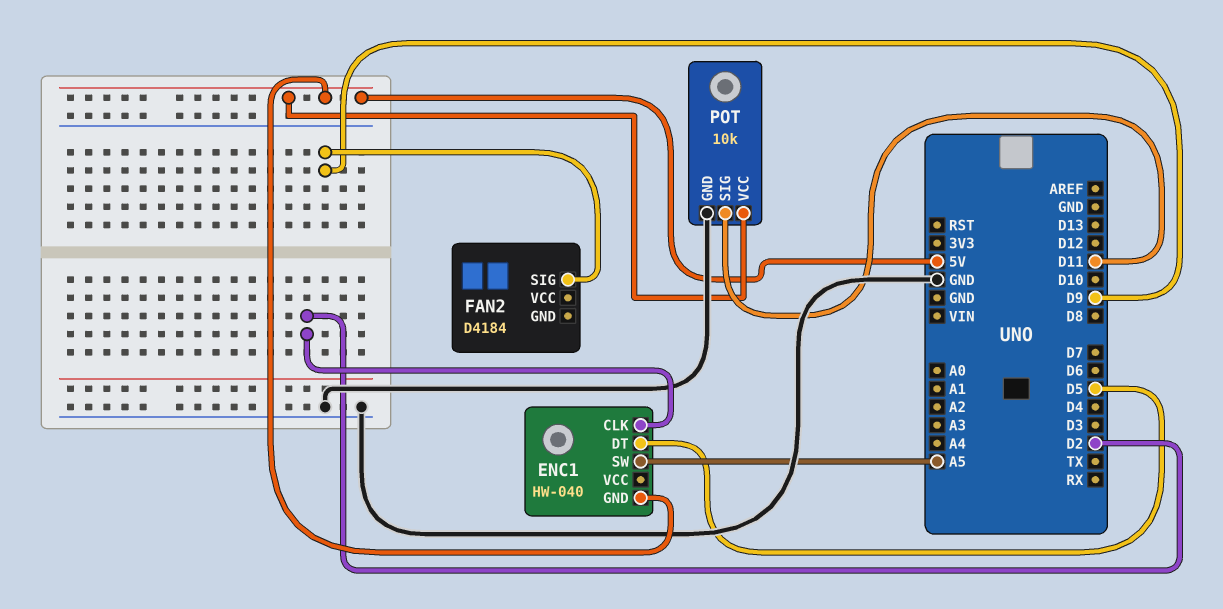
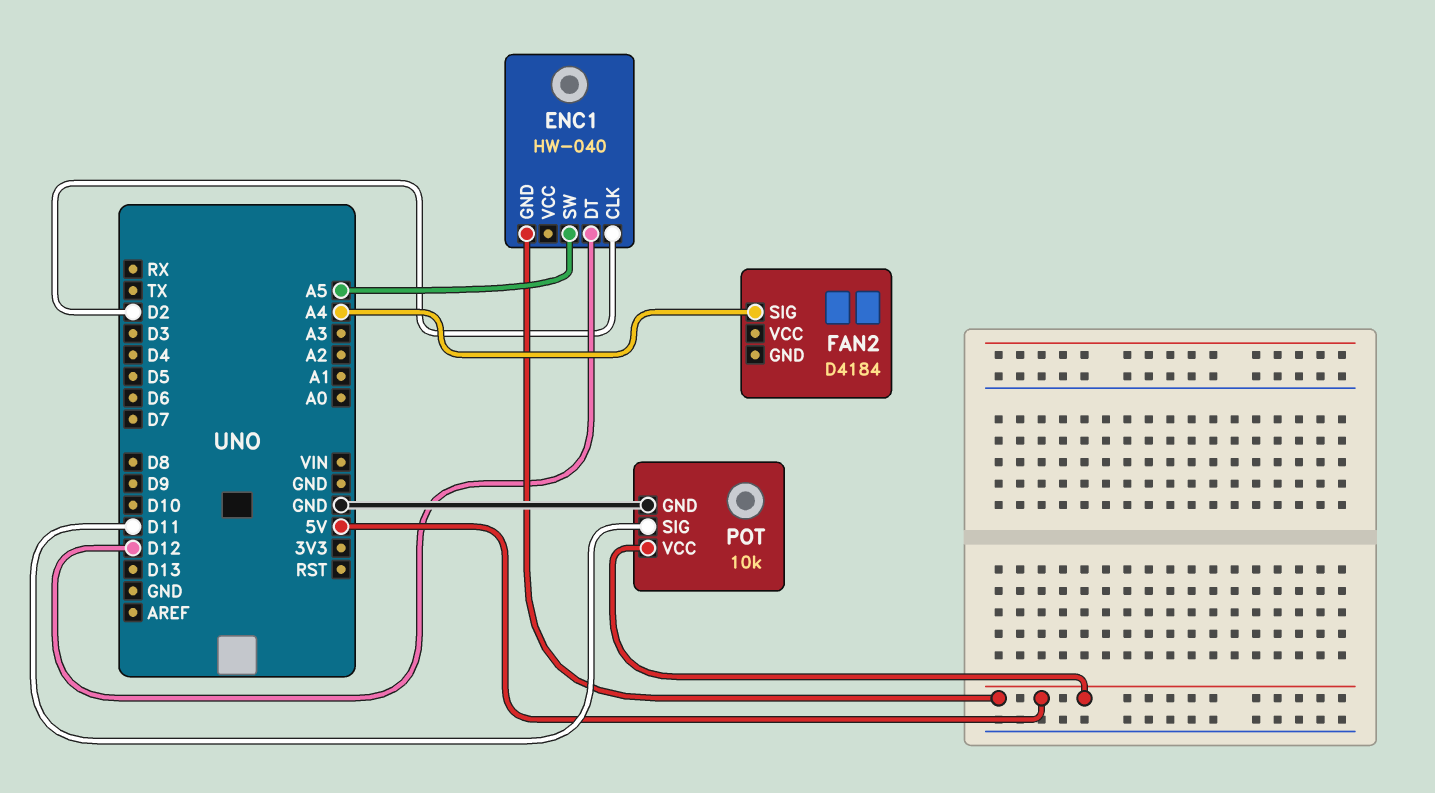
ENC1 pin DT: D5 -> D12
FAN2 pin SIG: D9 -> A4

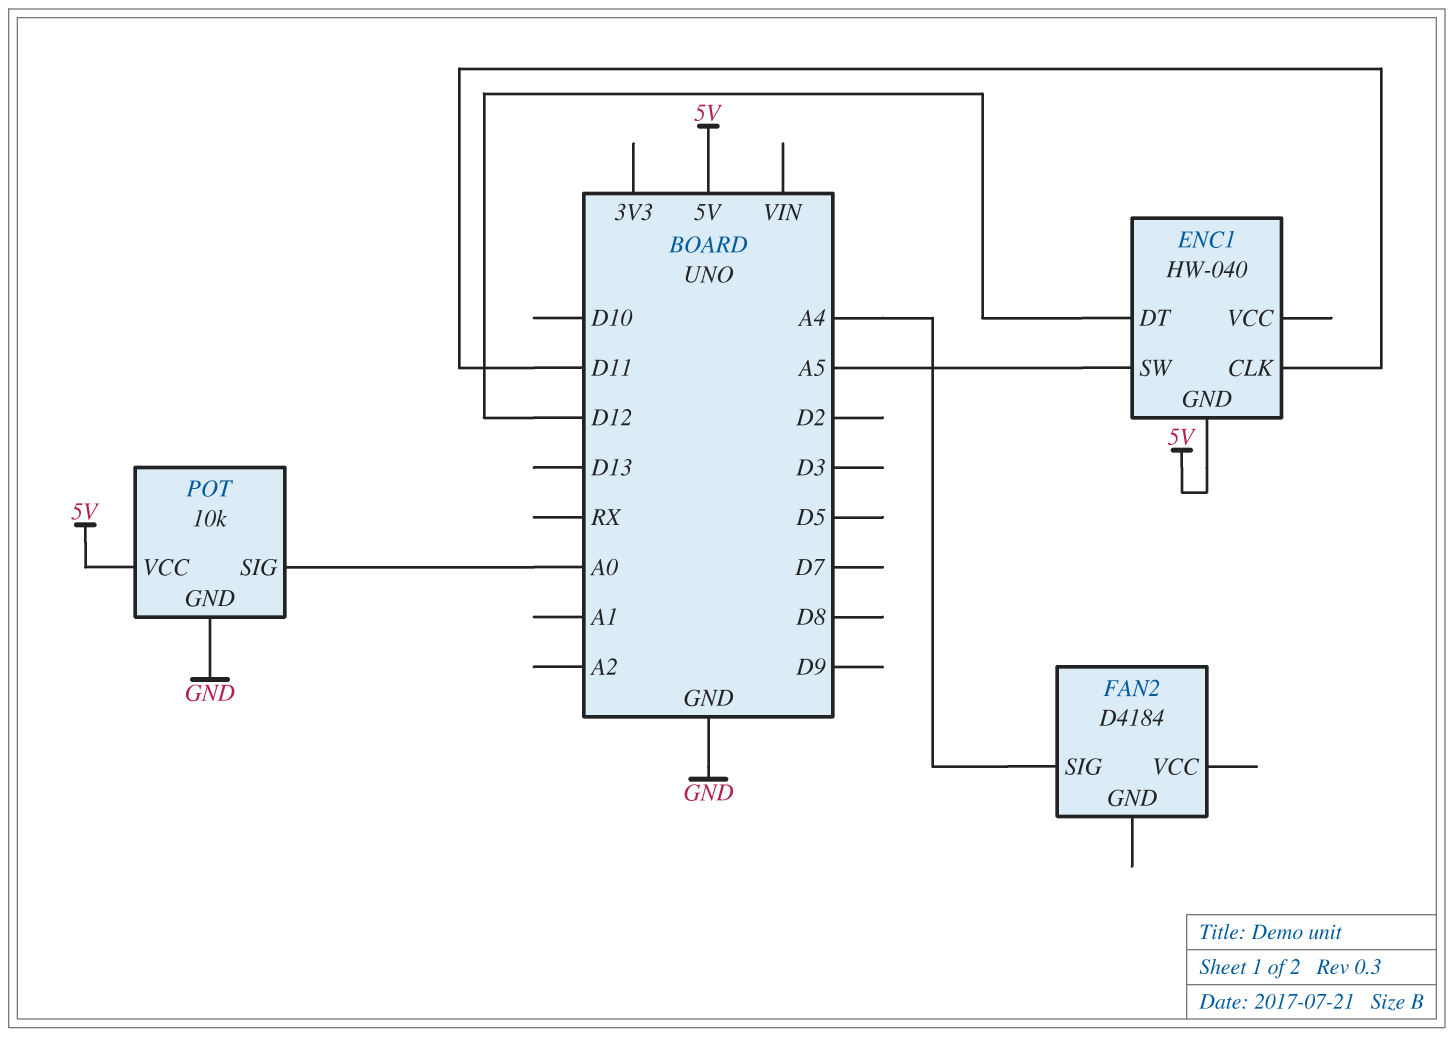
ENC1 pin CLK: D2 -> D11
POT pin SIG: D11 -> A0

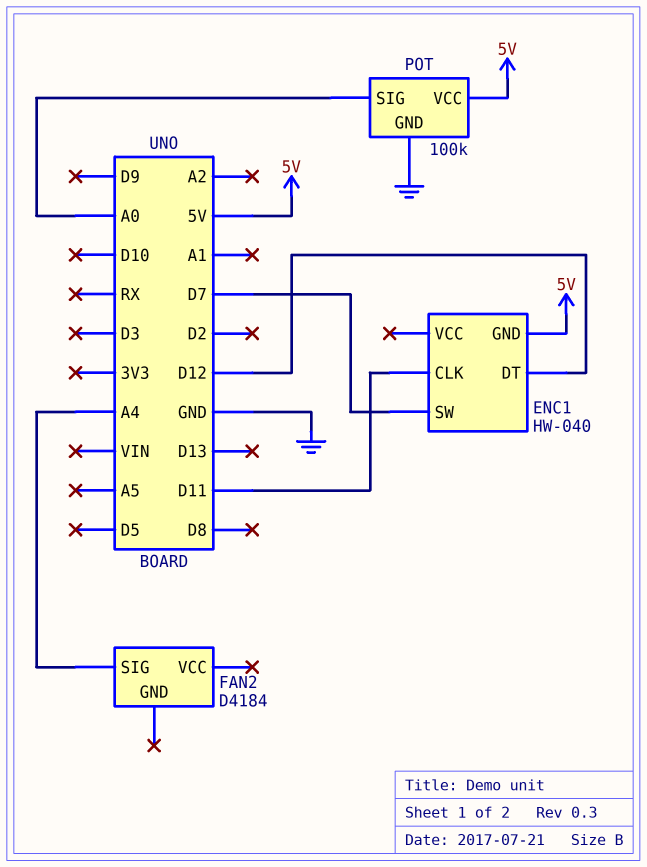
ENC1 pin SW: A5 -> D7
POT: 10k -> 100k

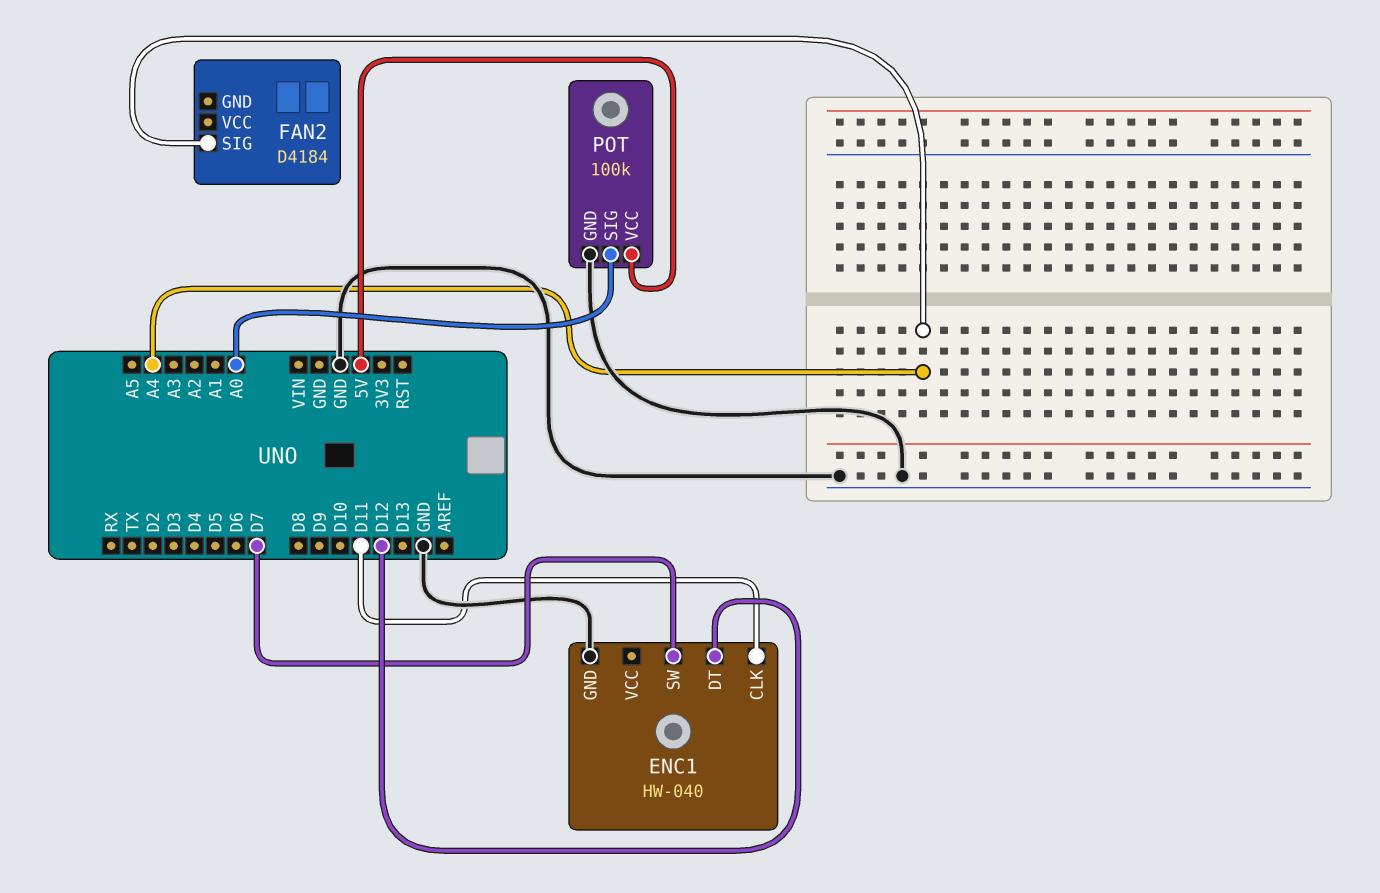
ENC1 pin GND: 5V -> GND

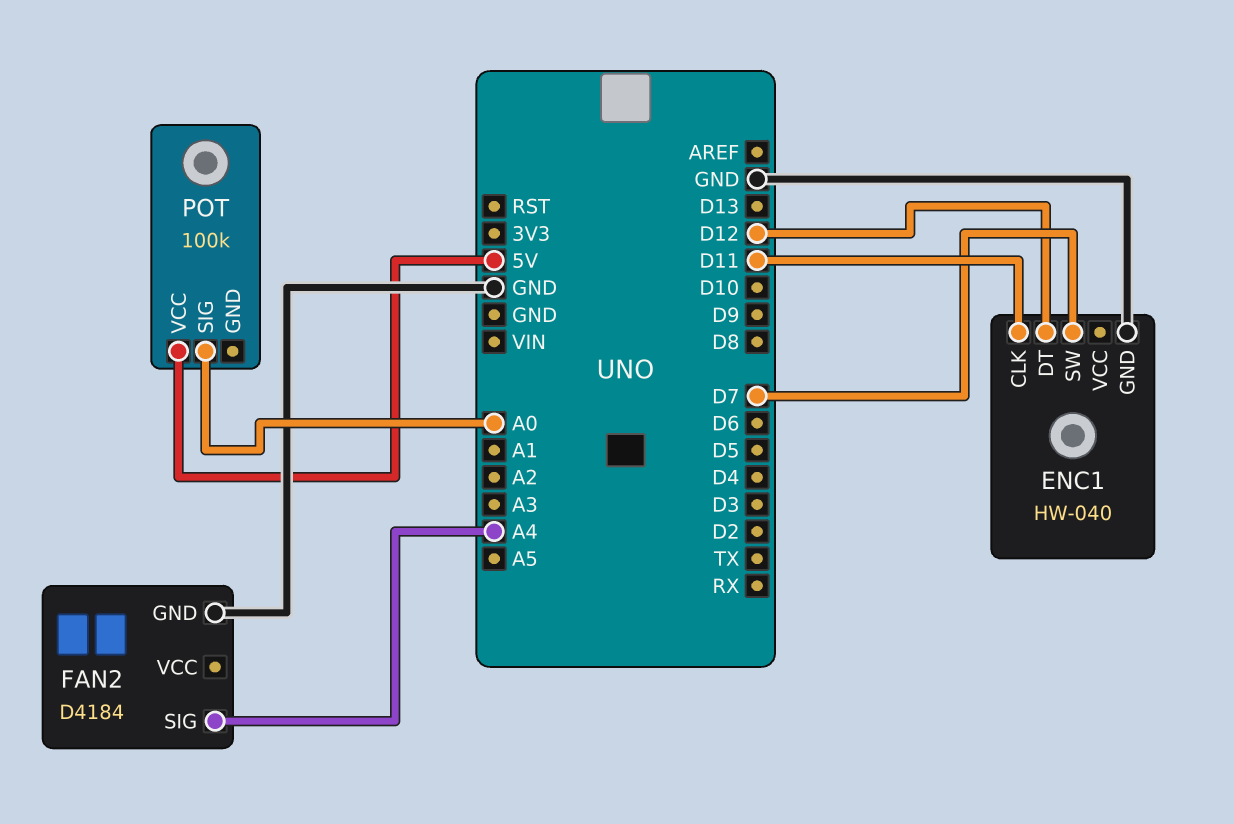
FAN2 pin GND: none -> GND
POT pin GND: GND -> none

